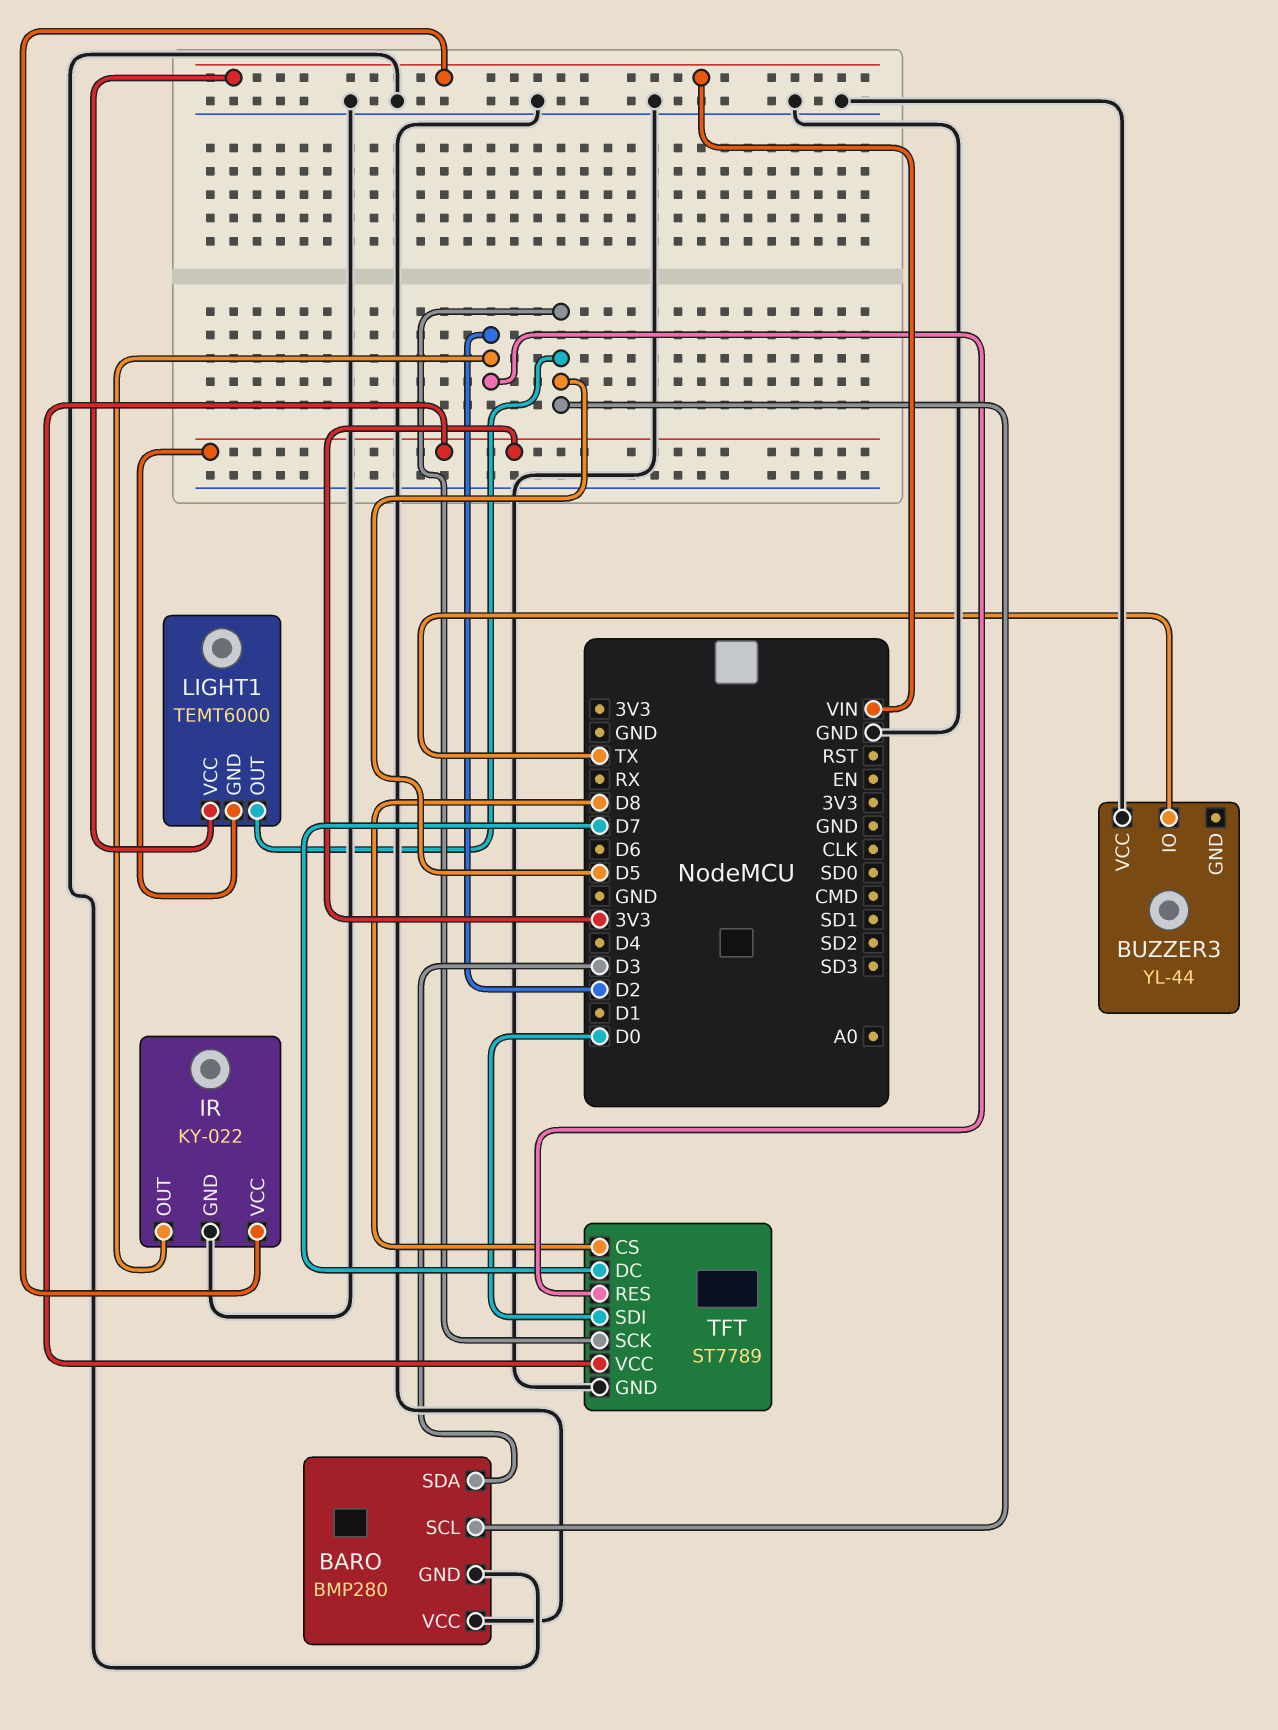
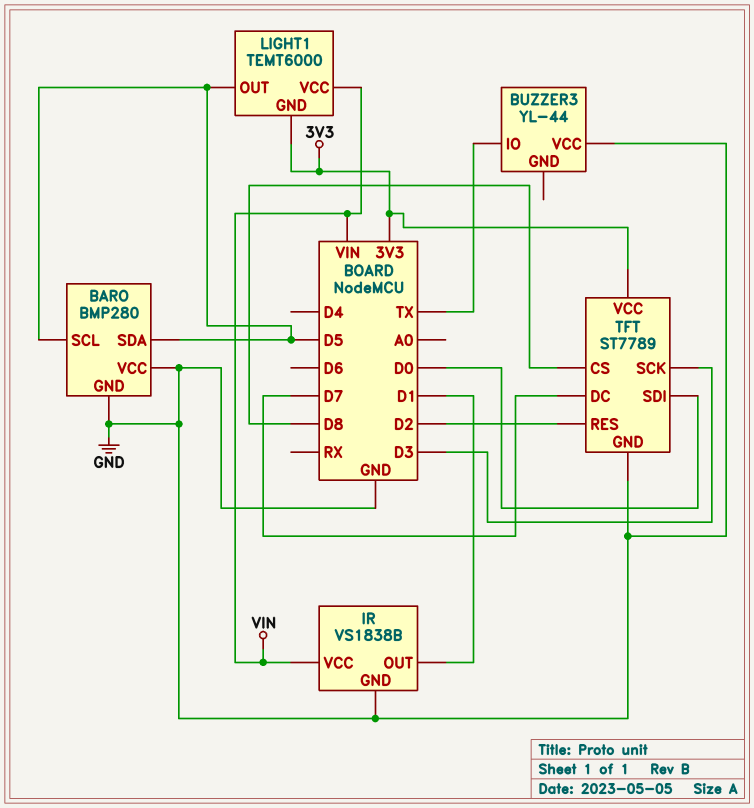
BARO pin SDA: D3 -> D5
IR: KY-022 -> VS1838B
IR pin OUT: D2 -> D1
TFT pin SCK: D5 -> D3

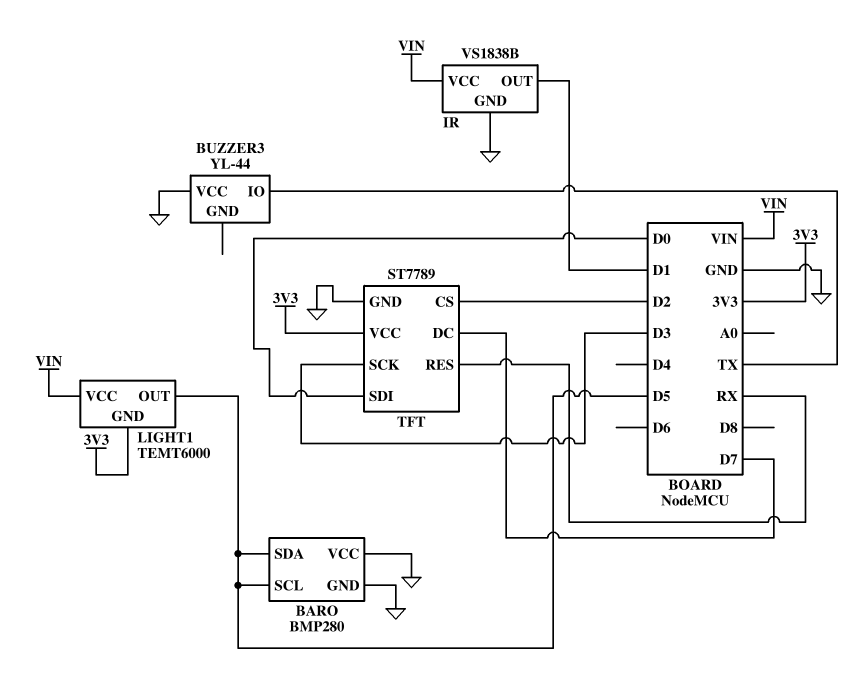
TFT pin CS: D8 -> D2
TFT pin RES: D2 -> RX

